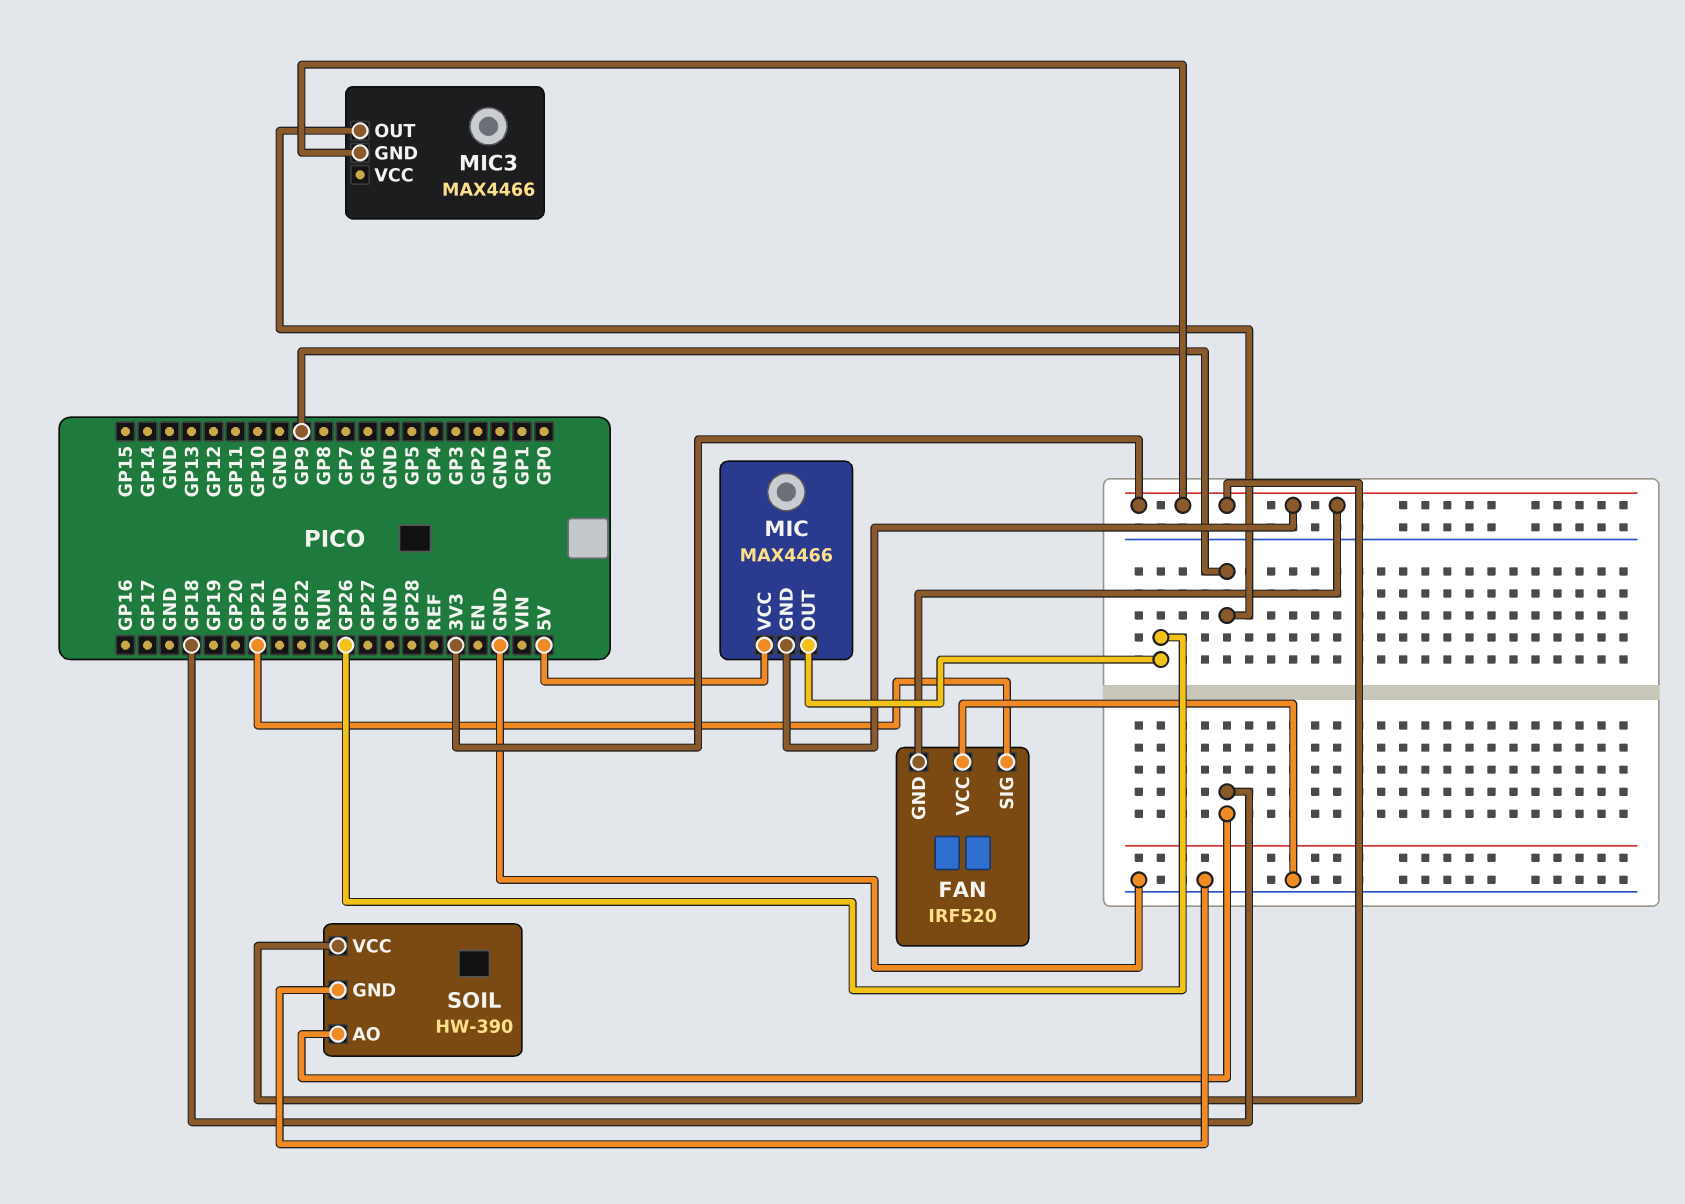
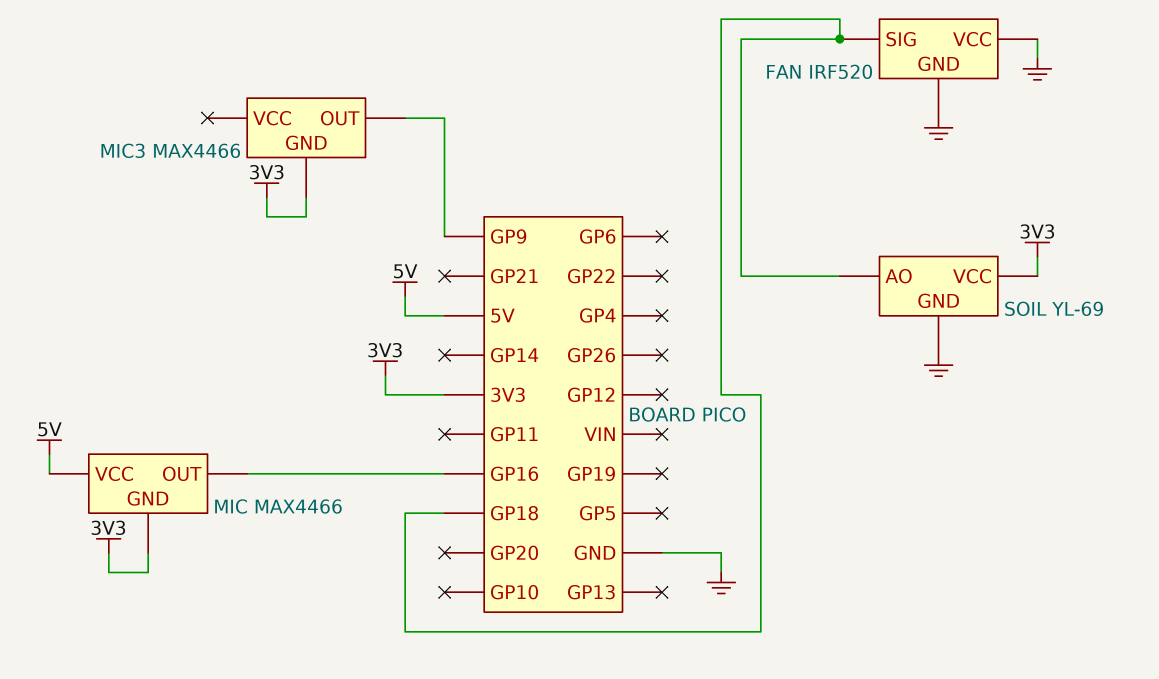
FAN pin GND: 3V3 -> GND
FAN pin SIG: GP21 -> GP18
MIC pin OUT: GP26 -> GP16
SOIL: HW-390 -> YL-69

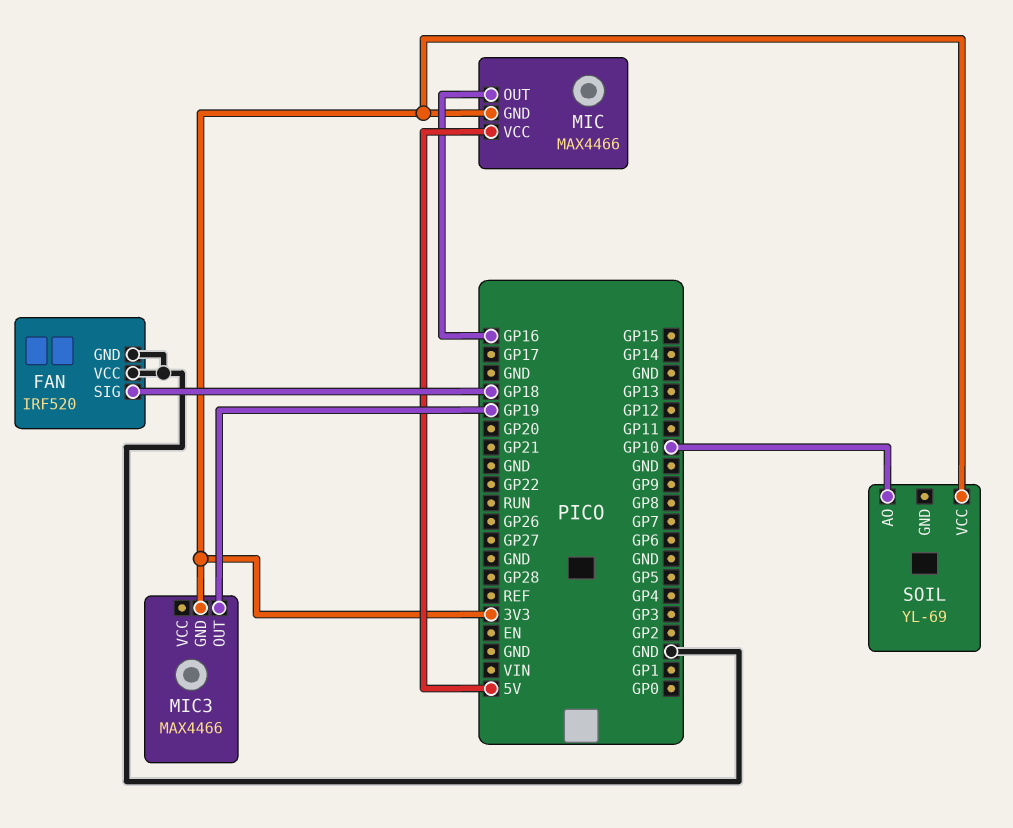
MIC3 pin OUT: GP9 -> GP19
SOIL pin AO: GP18 -> GP10
SOIL pin GND: GND -> none

